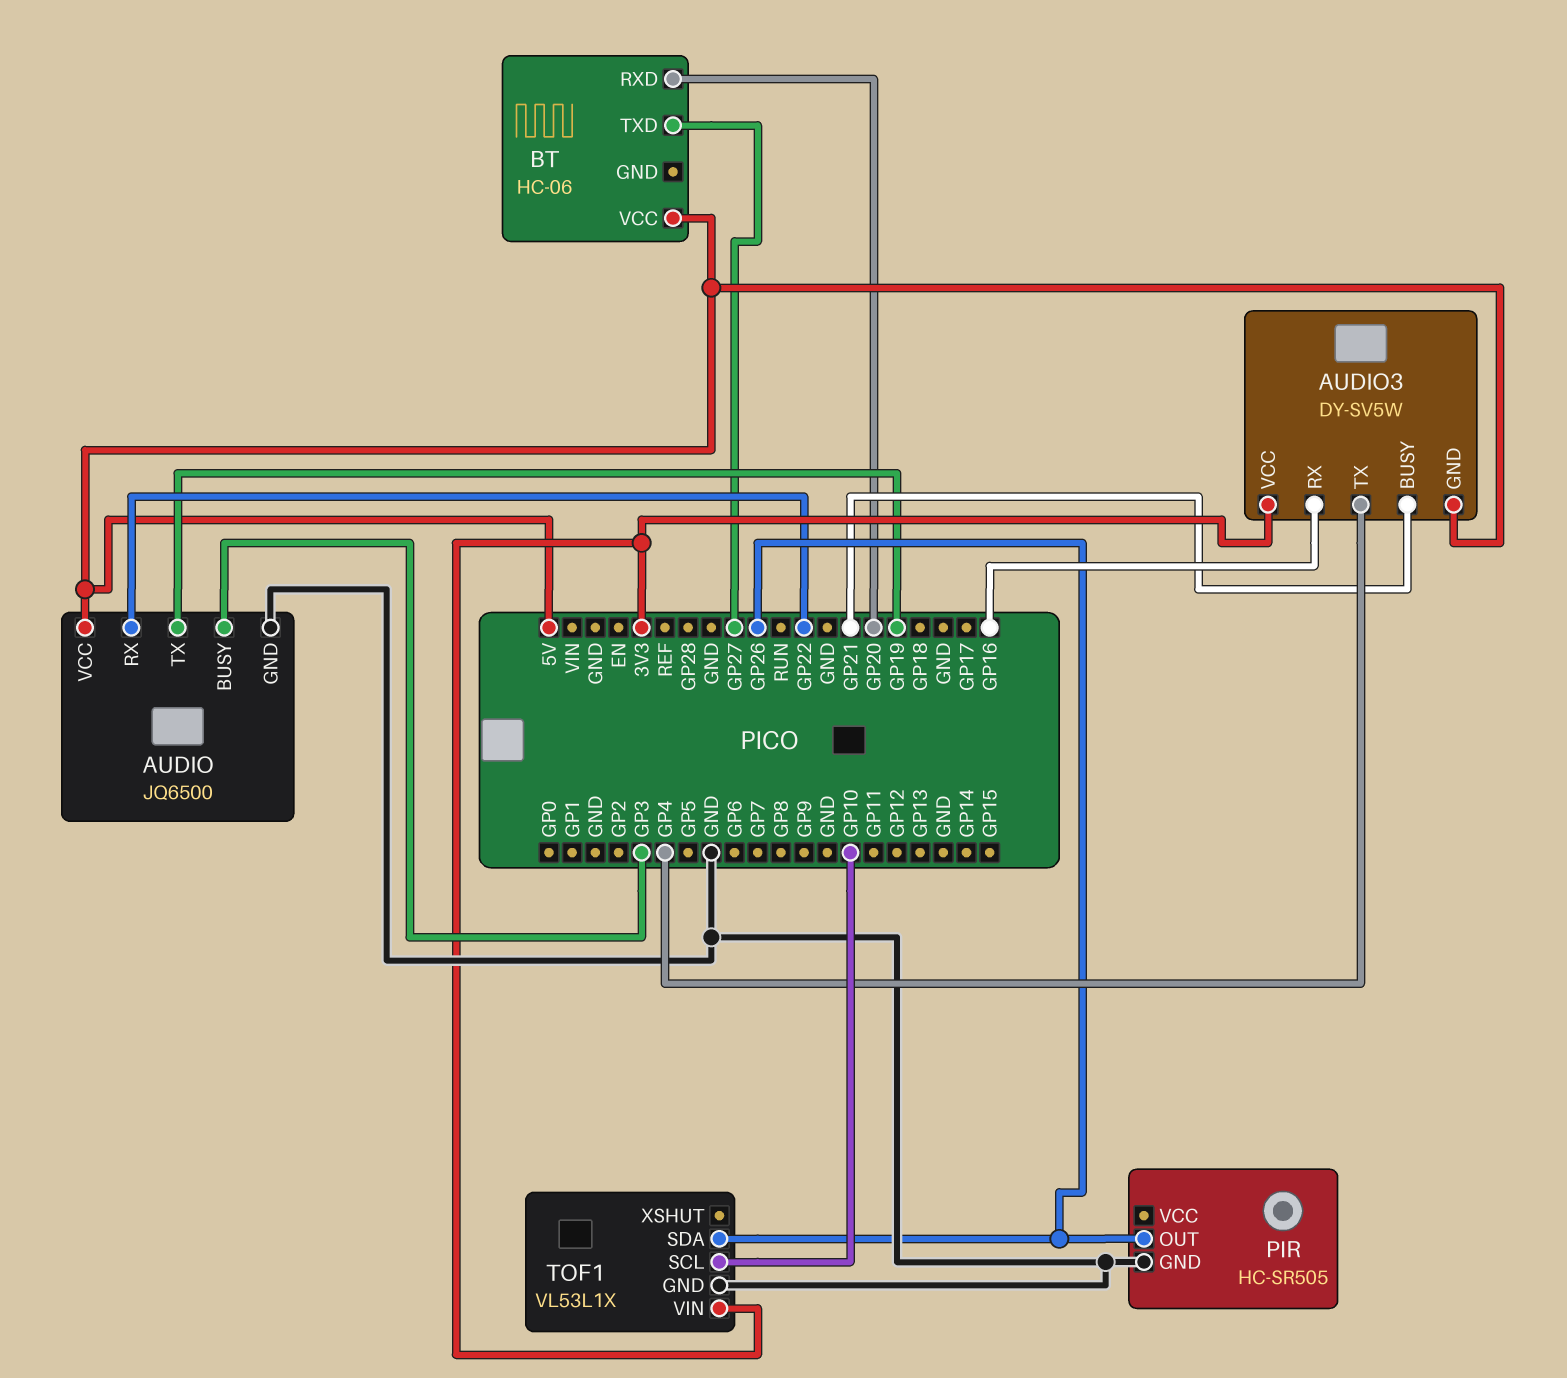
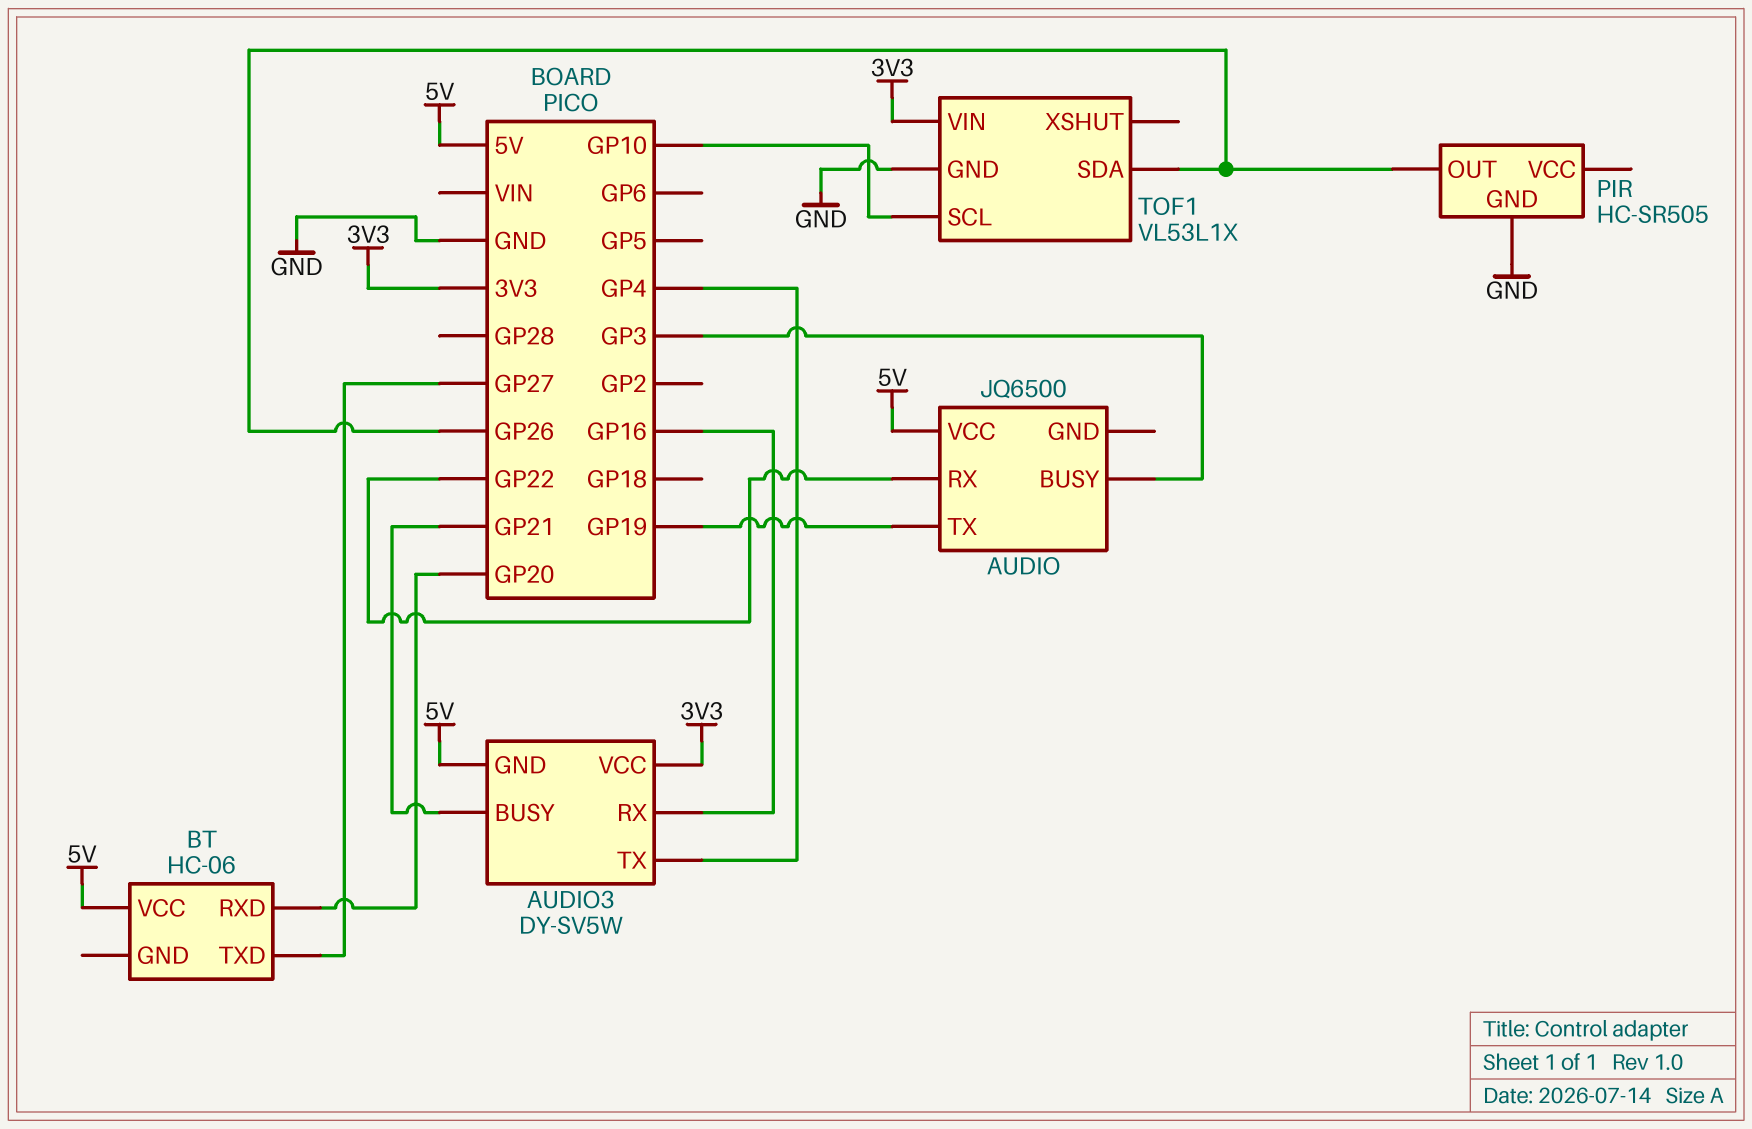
AUDIO pin GND: GND -> none

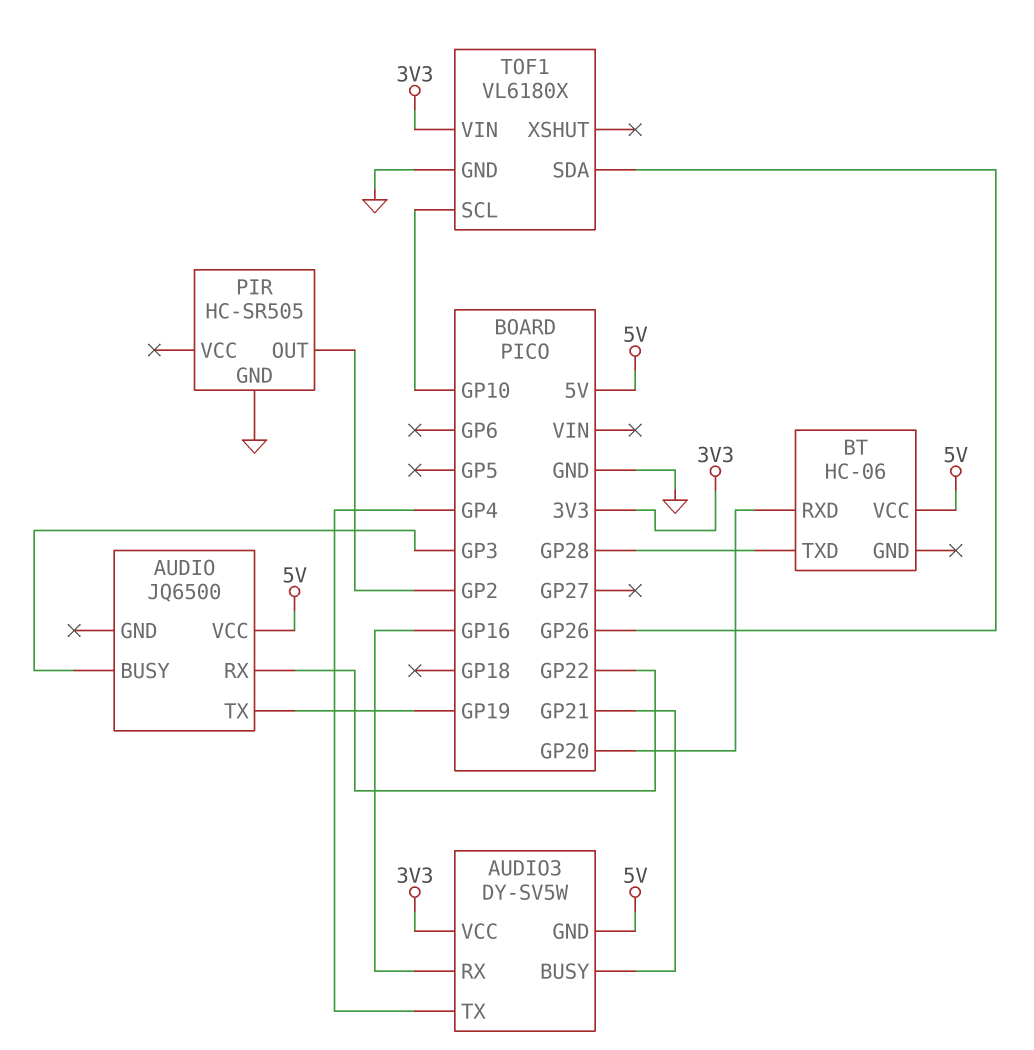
BT pin TXD: GP27 -> GP28
PIR pin OUT: GP26 -> GP2
TOF1: VL53L1X -> VL6180X

